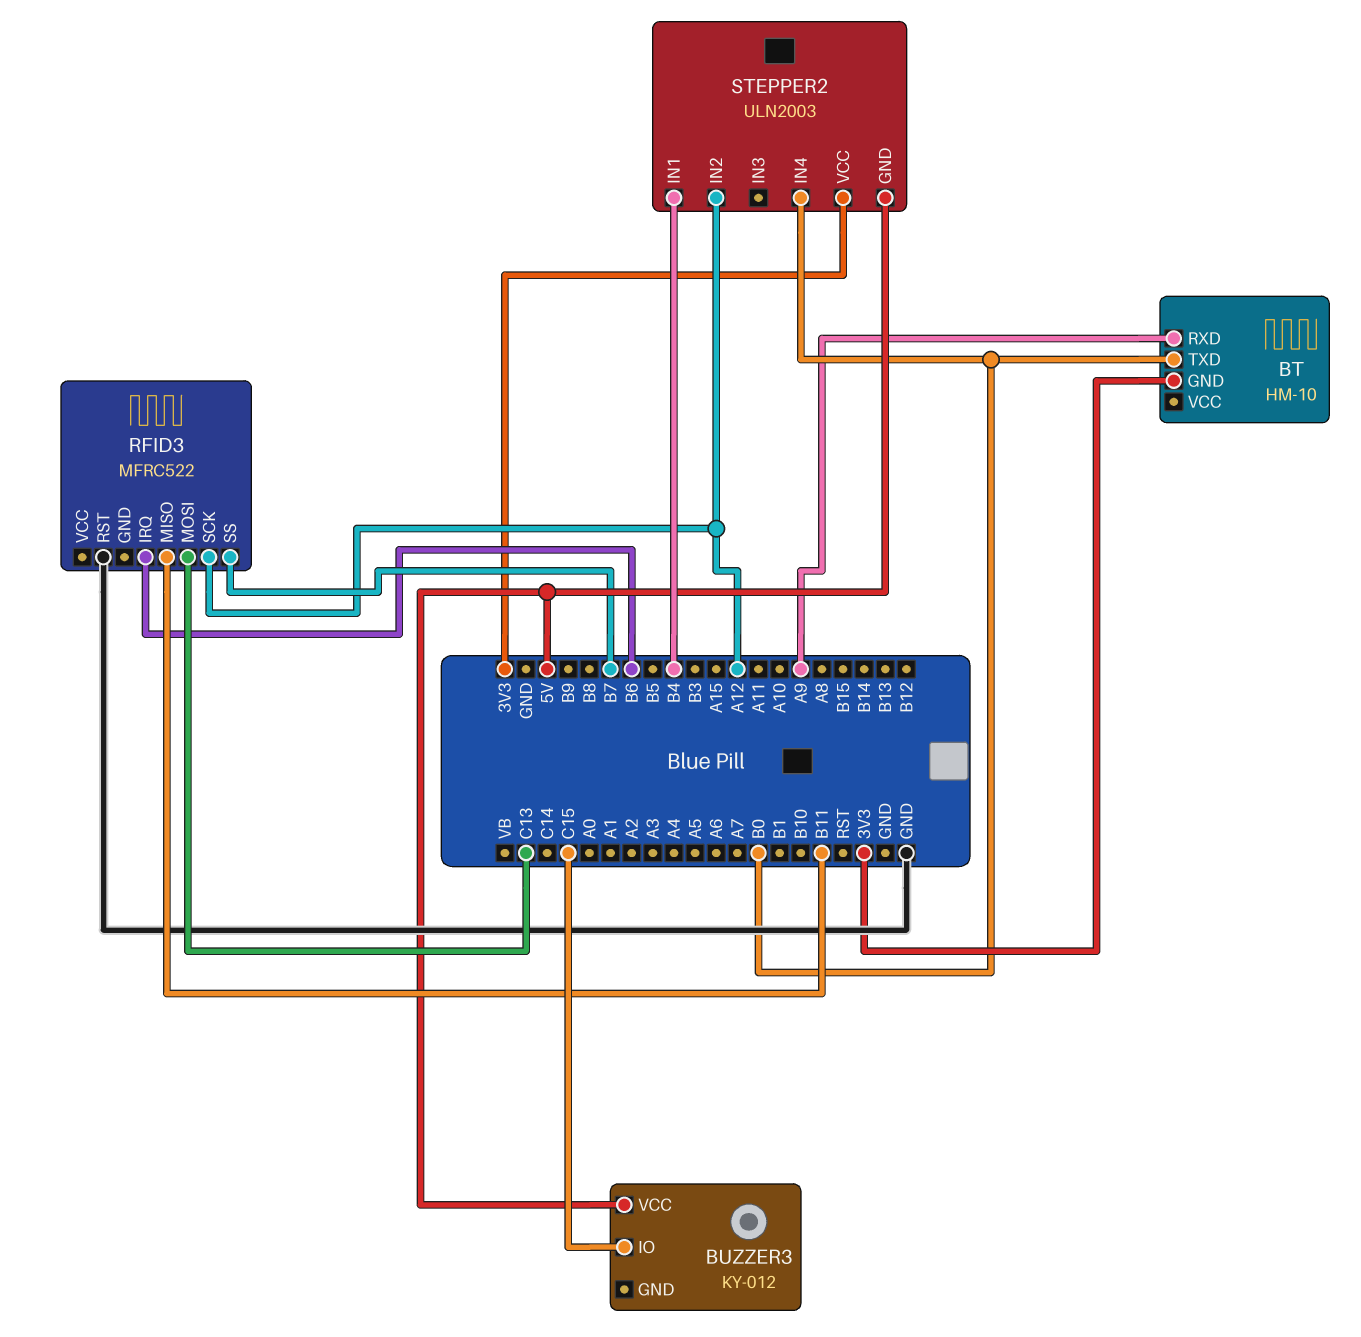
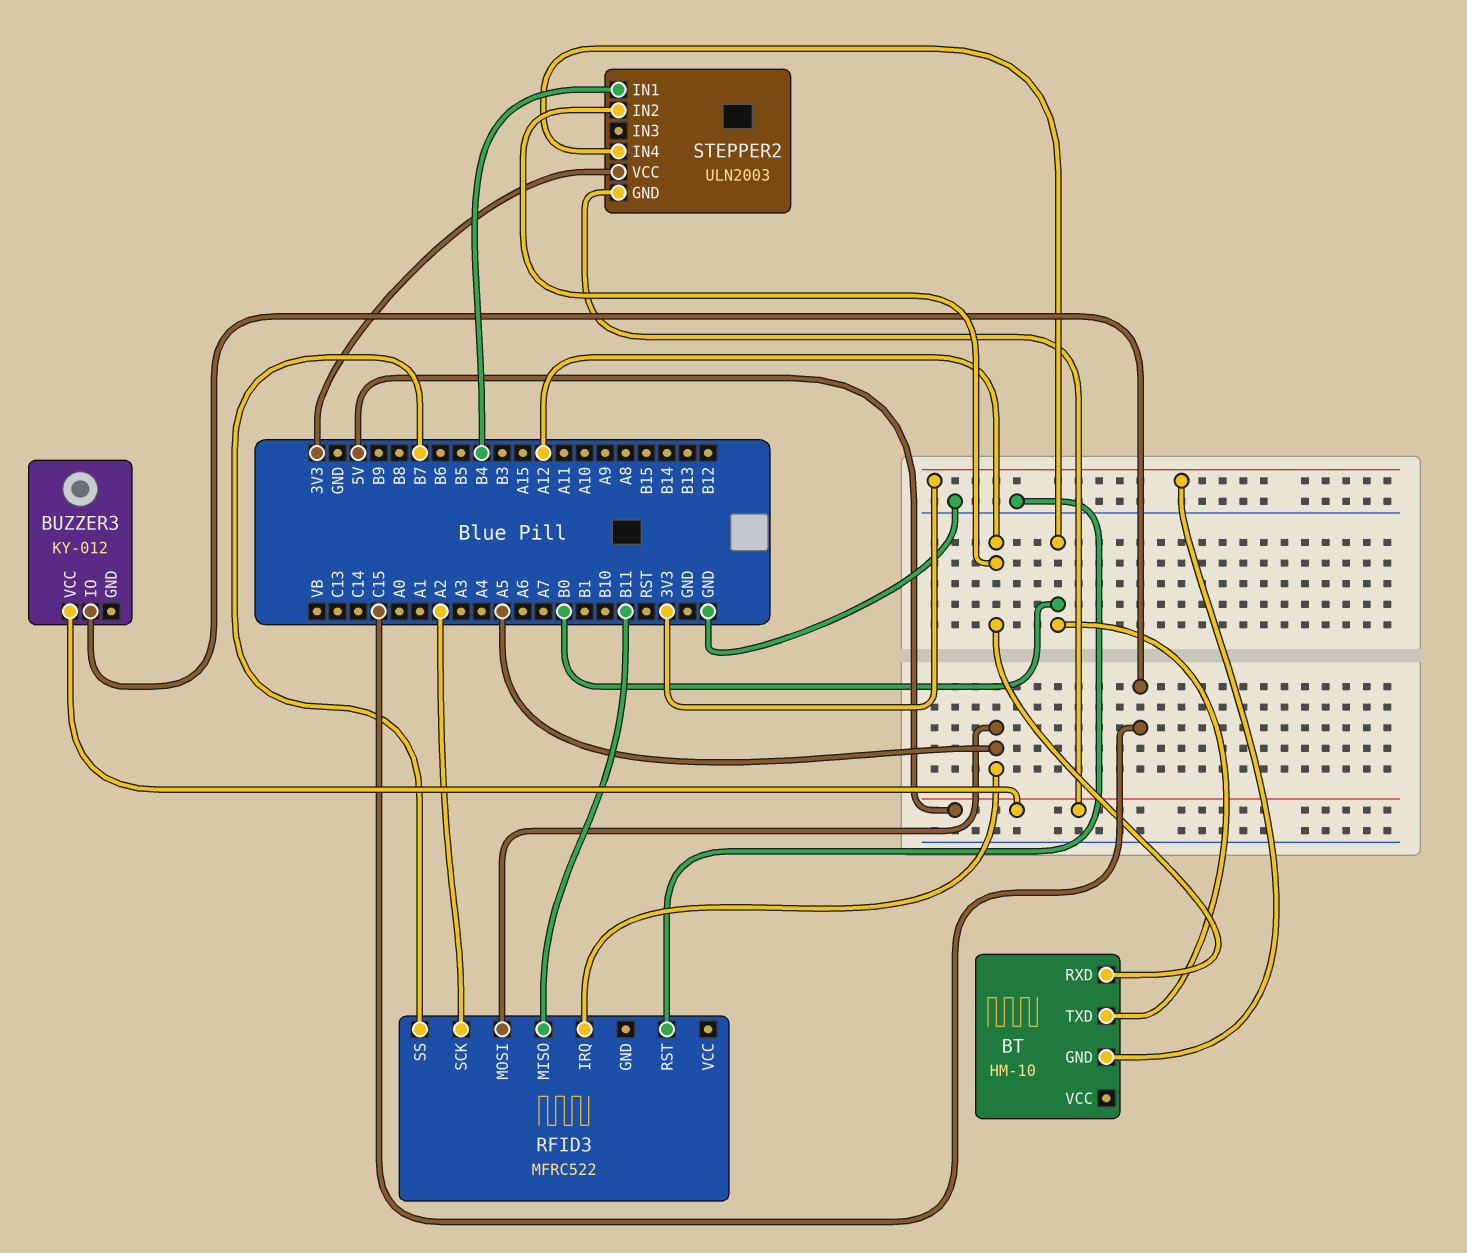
BT pin RXD: A9 -> A12
RFID3 pin IRQ: B6 -> A5
RFID3 pin MOSI: C13 -> A5
RFID3 pin SCK: A12 -> A2

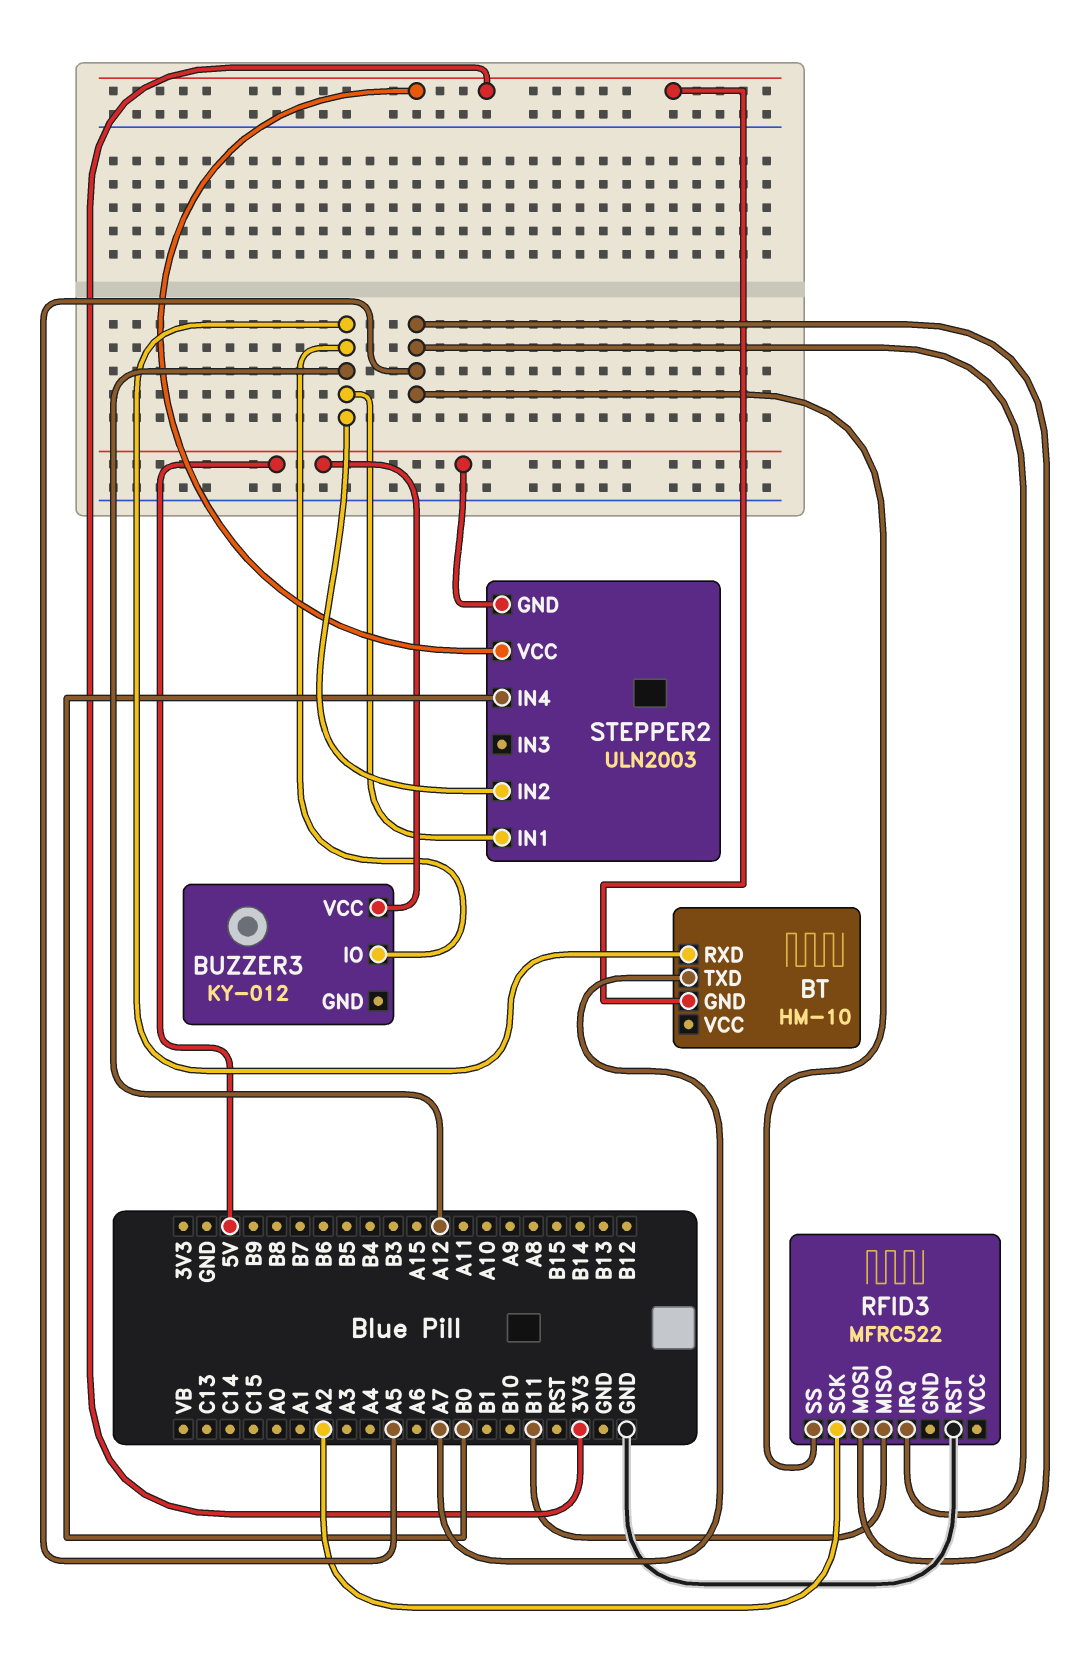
BT pin TXD: B0 -> A7
BUZZER3 pin IO: C15 -> A12
RFID3 pin SS: B7 -> A5
STEPPER2 pin IN1: B4 -> A12

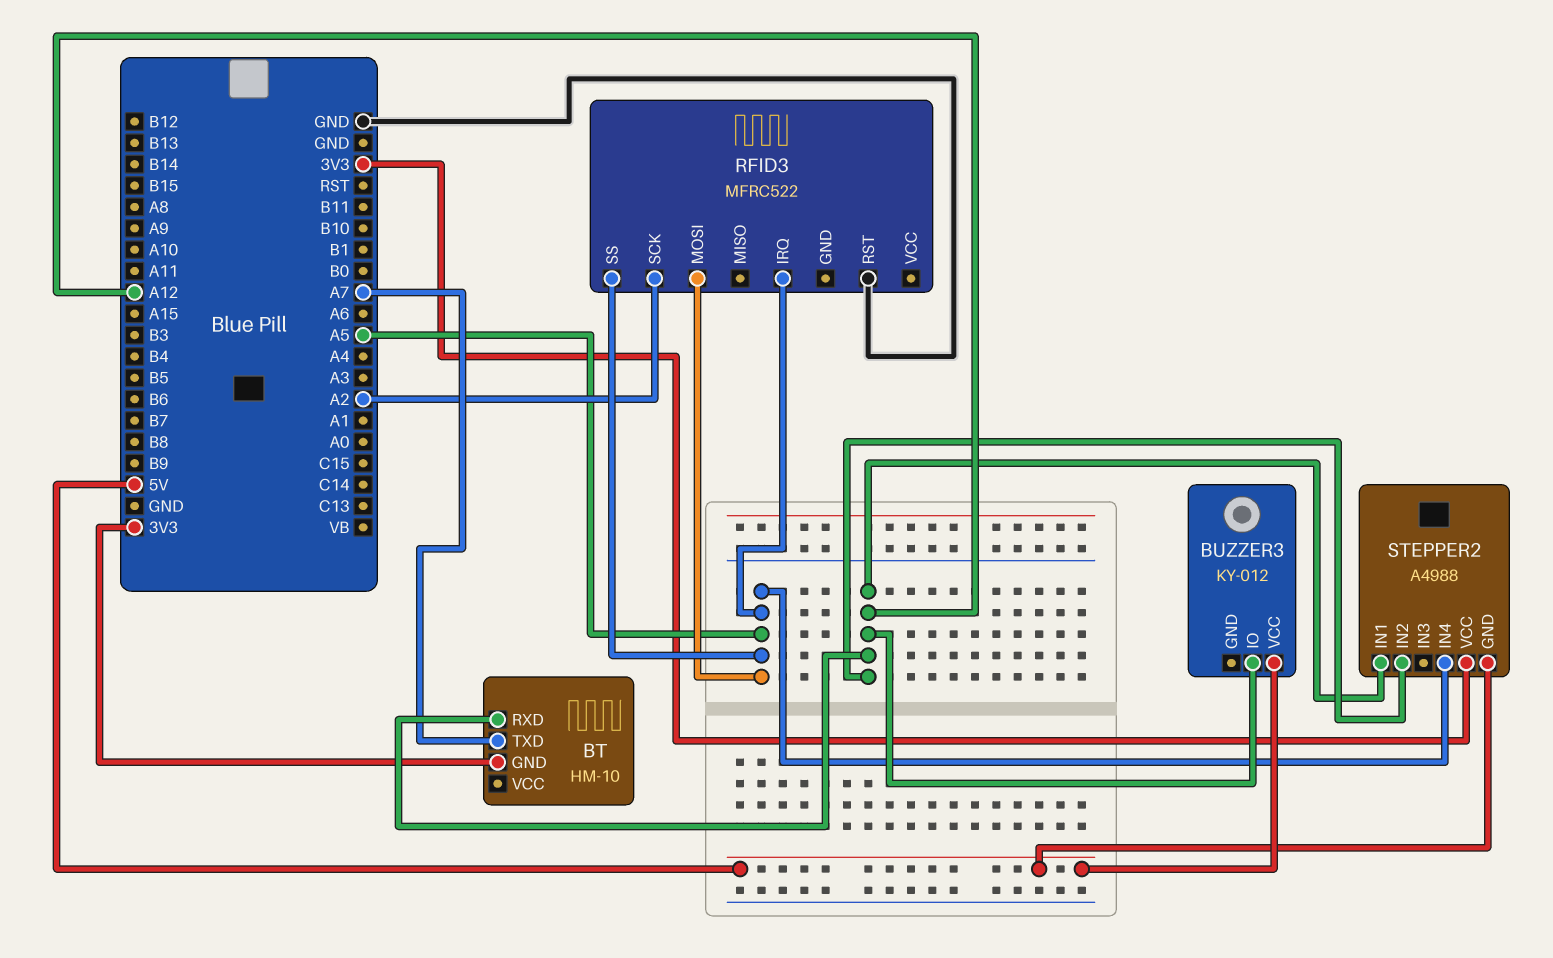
RFID3 pin MISO: B11 -> none
STEPPER2: ULN2003 -> A4988
STEPPER2 pin IN4: B0 -> A5

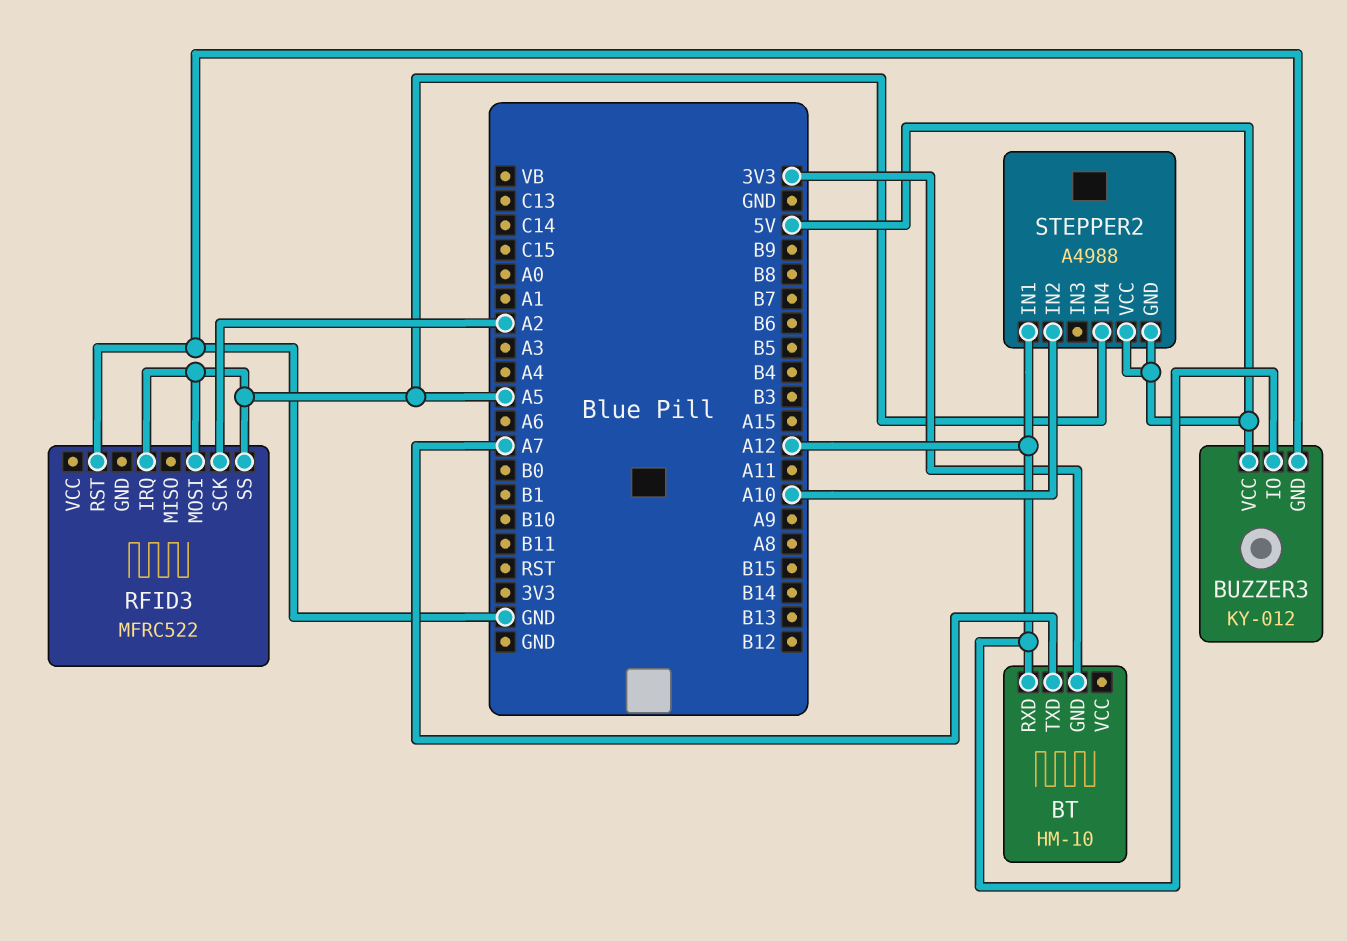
BUZZER3 pin GND: none -> GND
STEPPER2 pin IN2: A12 -> A10
STEPPER2 pin VCC: 3V3 -> 5V

